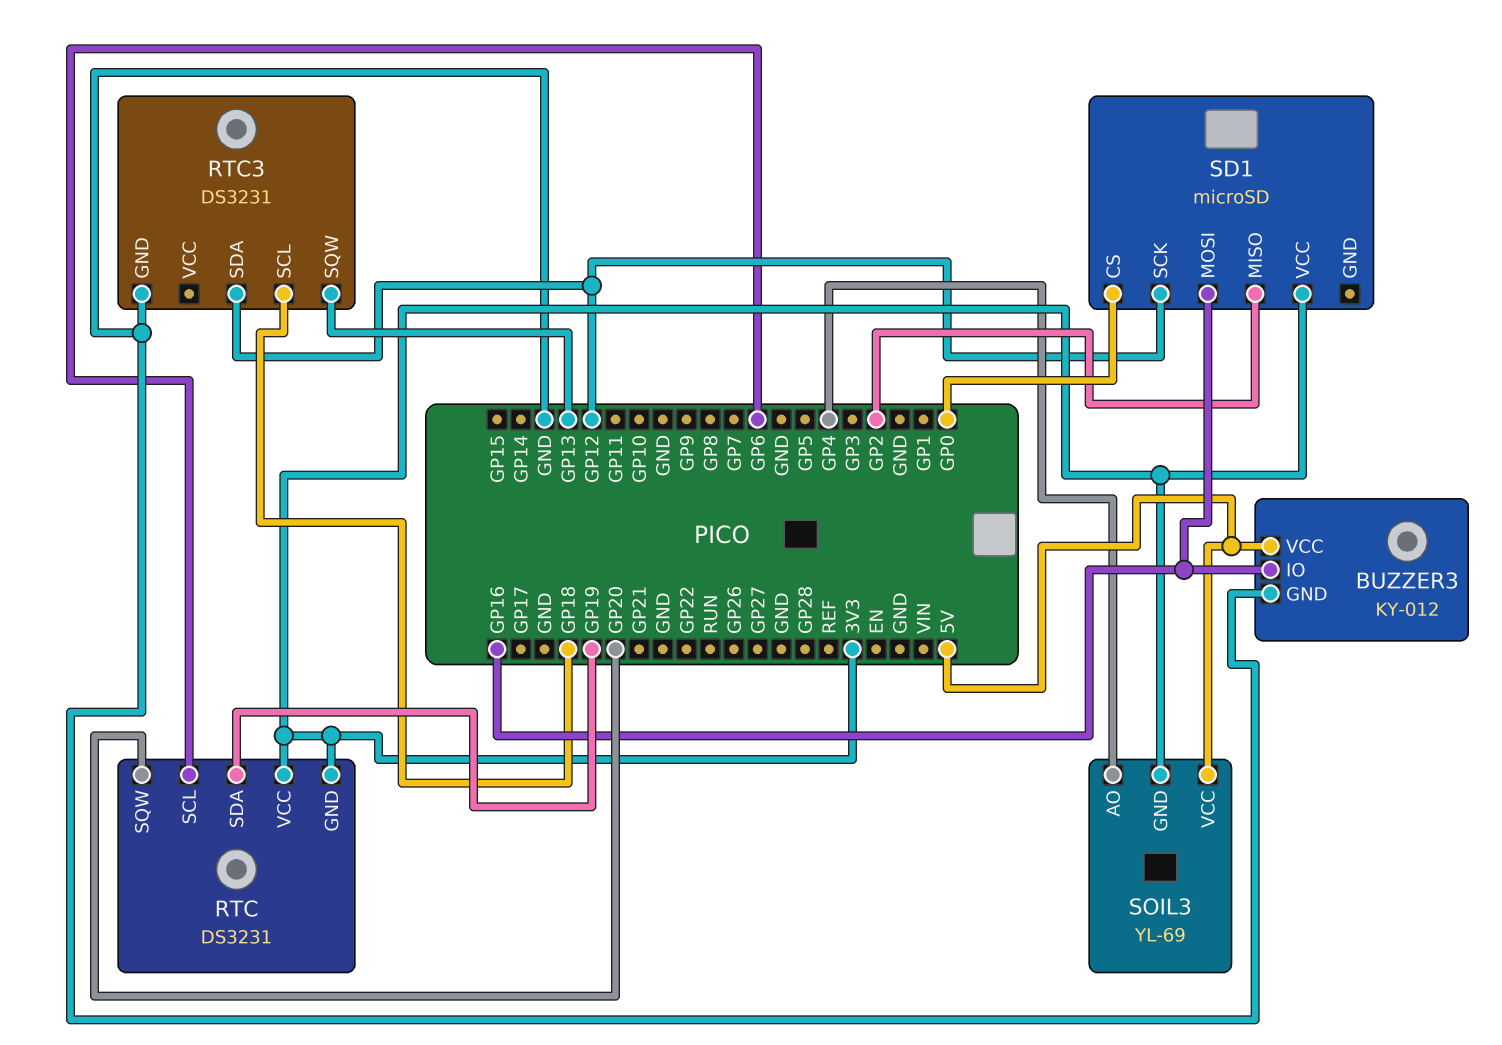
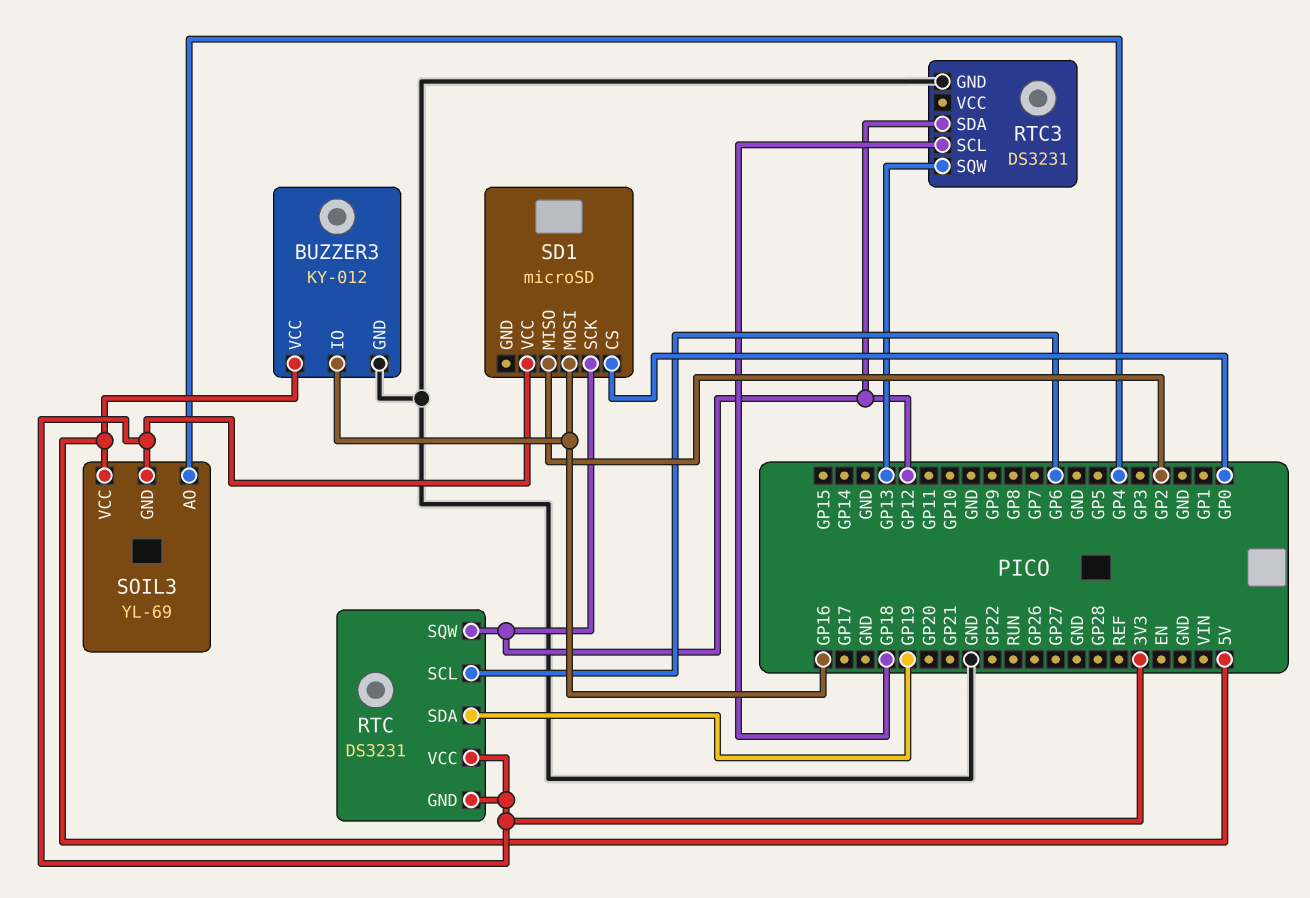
RTC pin SQW: GP20 -> GP12

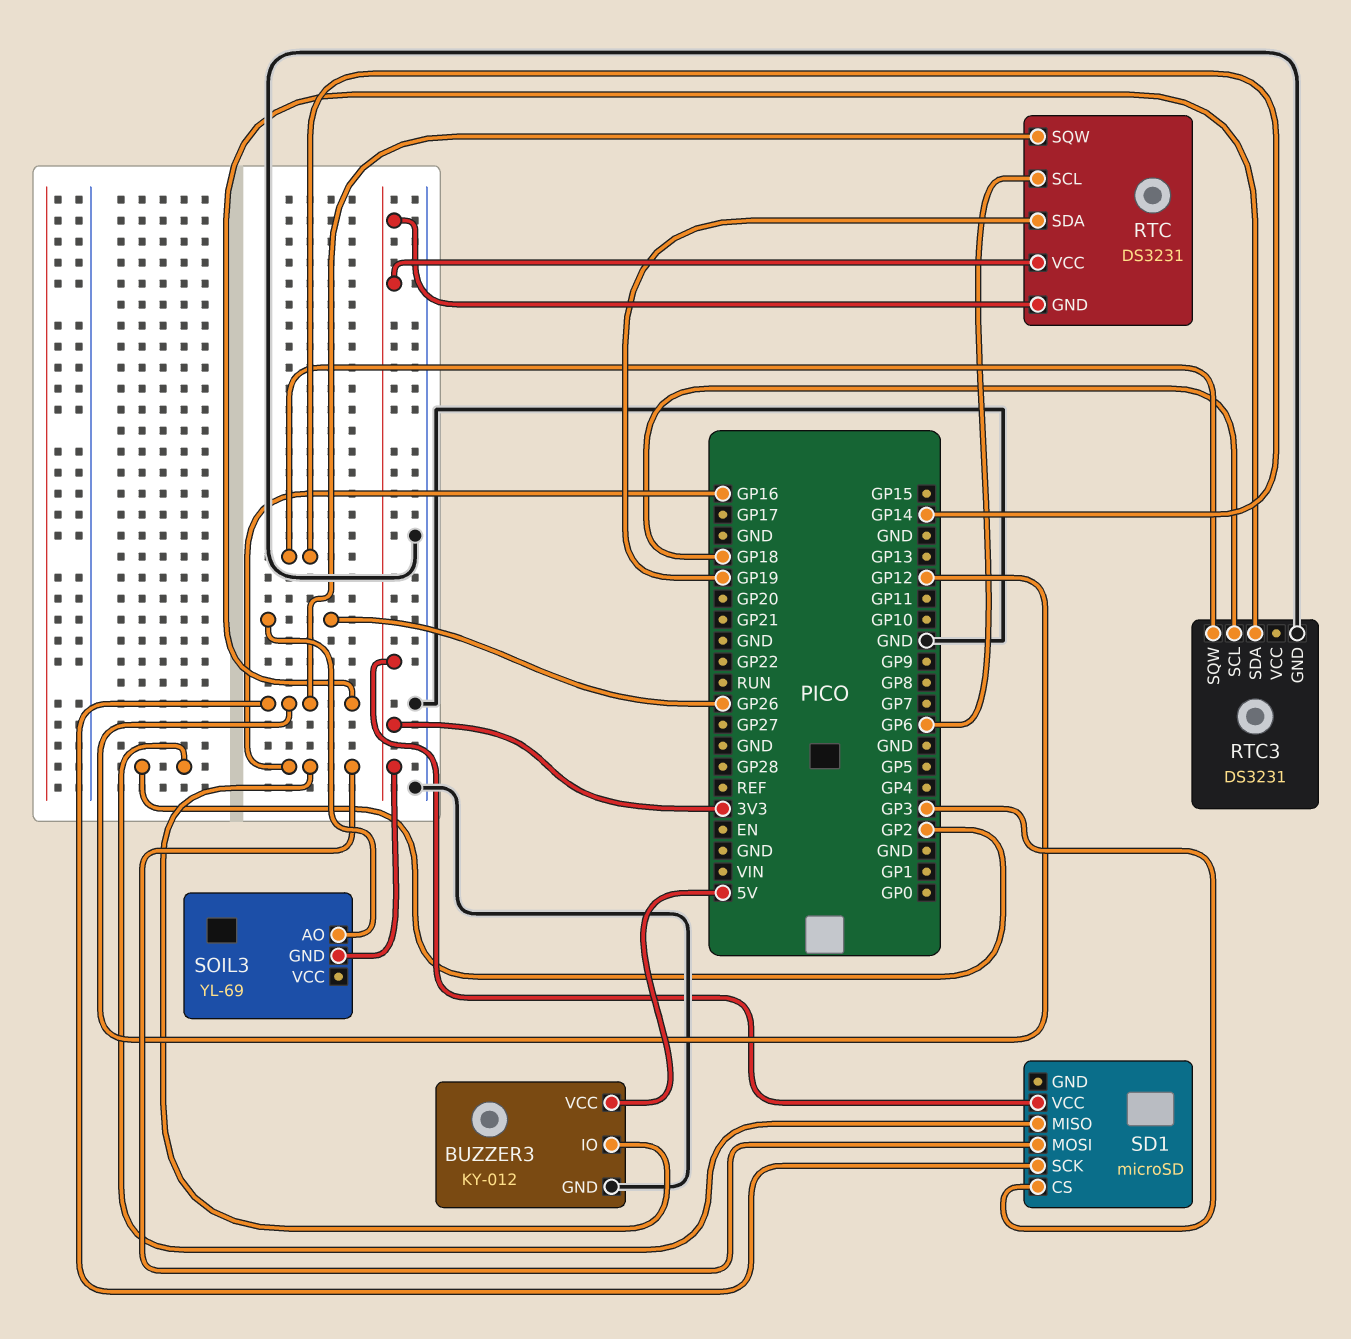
RTC3 pin SQW: GP13 -> GP14
SD1 pin CS: GP0 -> GP3
SOIL3 pin AO: GP4 -> GP26
SOIL3 pin VCC: 5V -> none

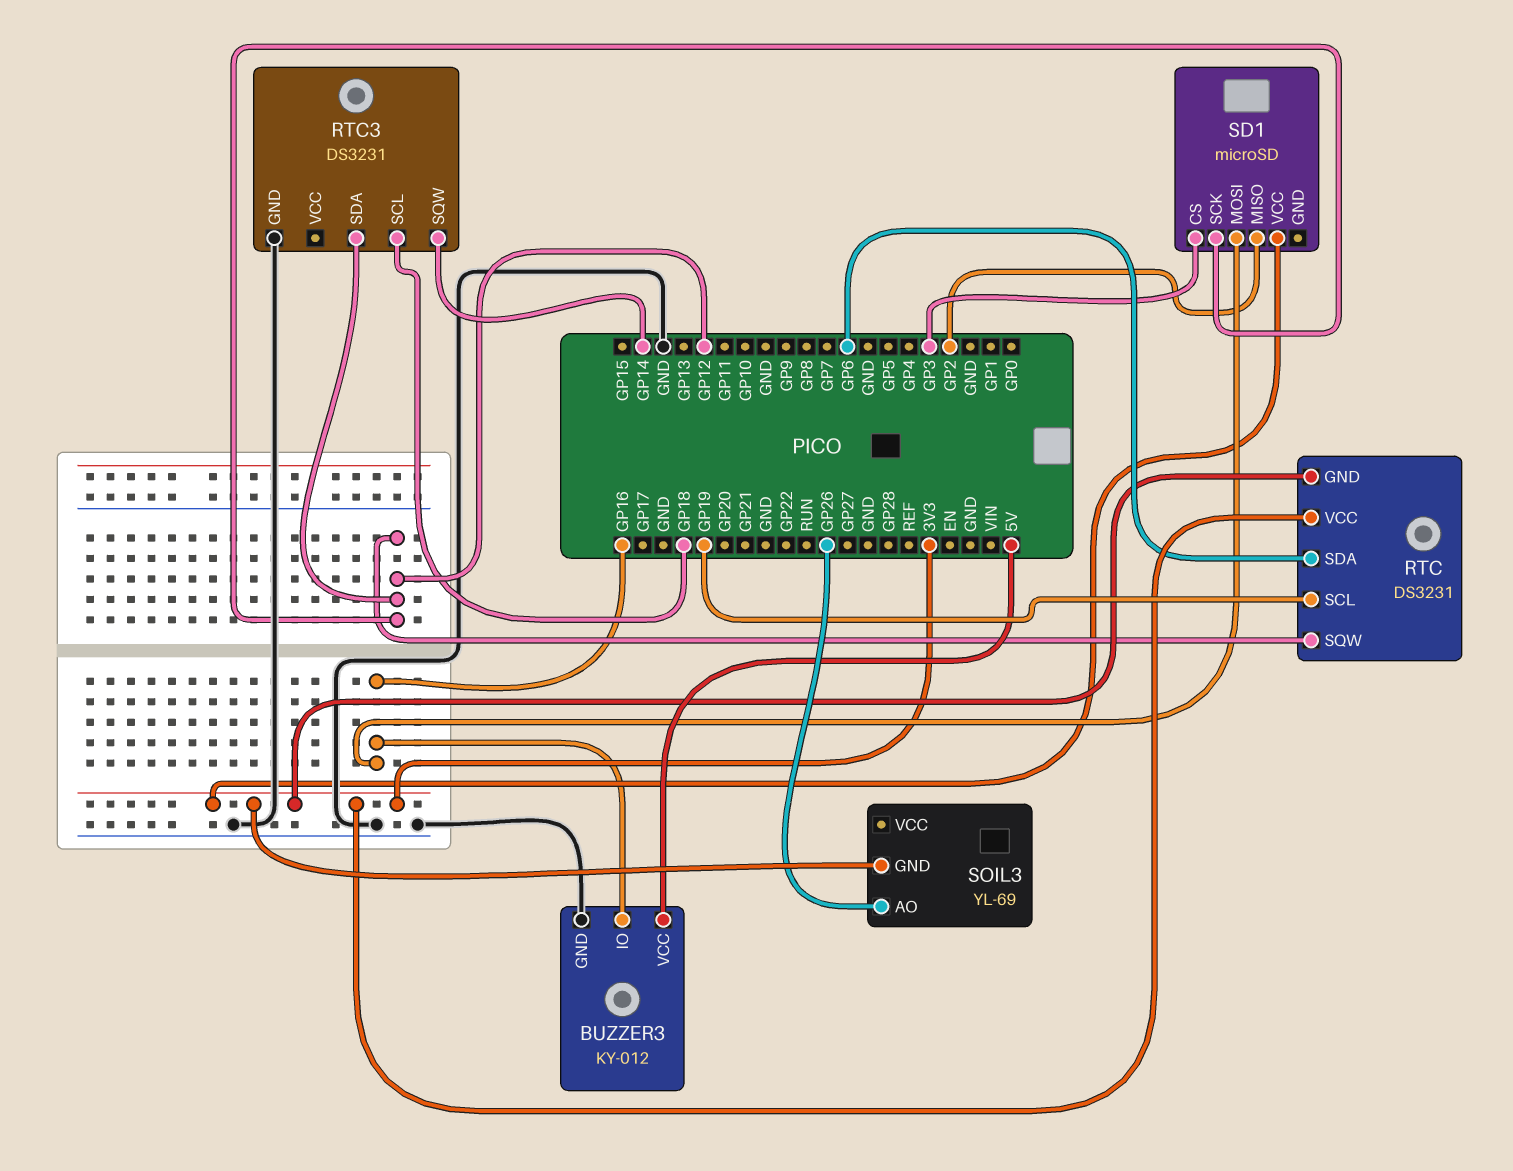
RTC pin SCL: GP6 -> GP19
RTC pin SDA: GP19 -> GP6

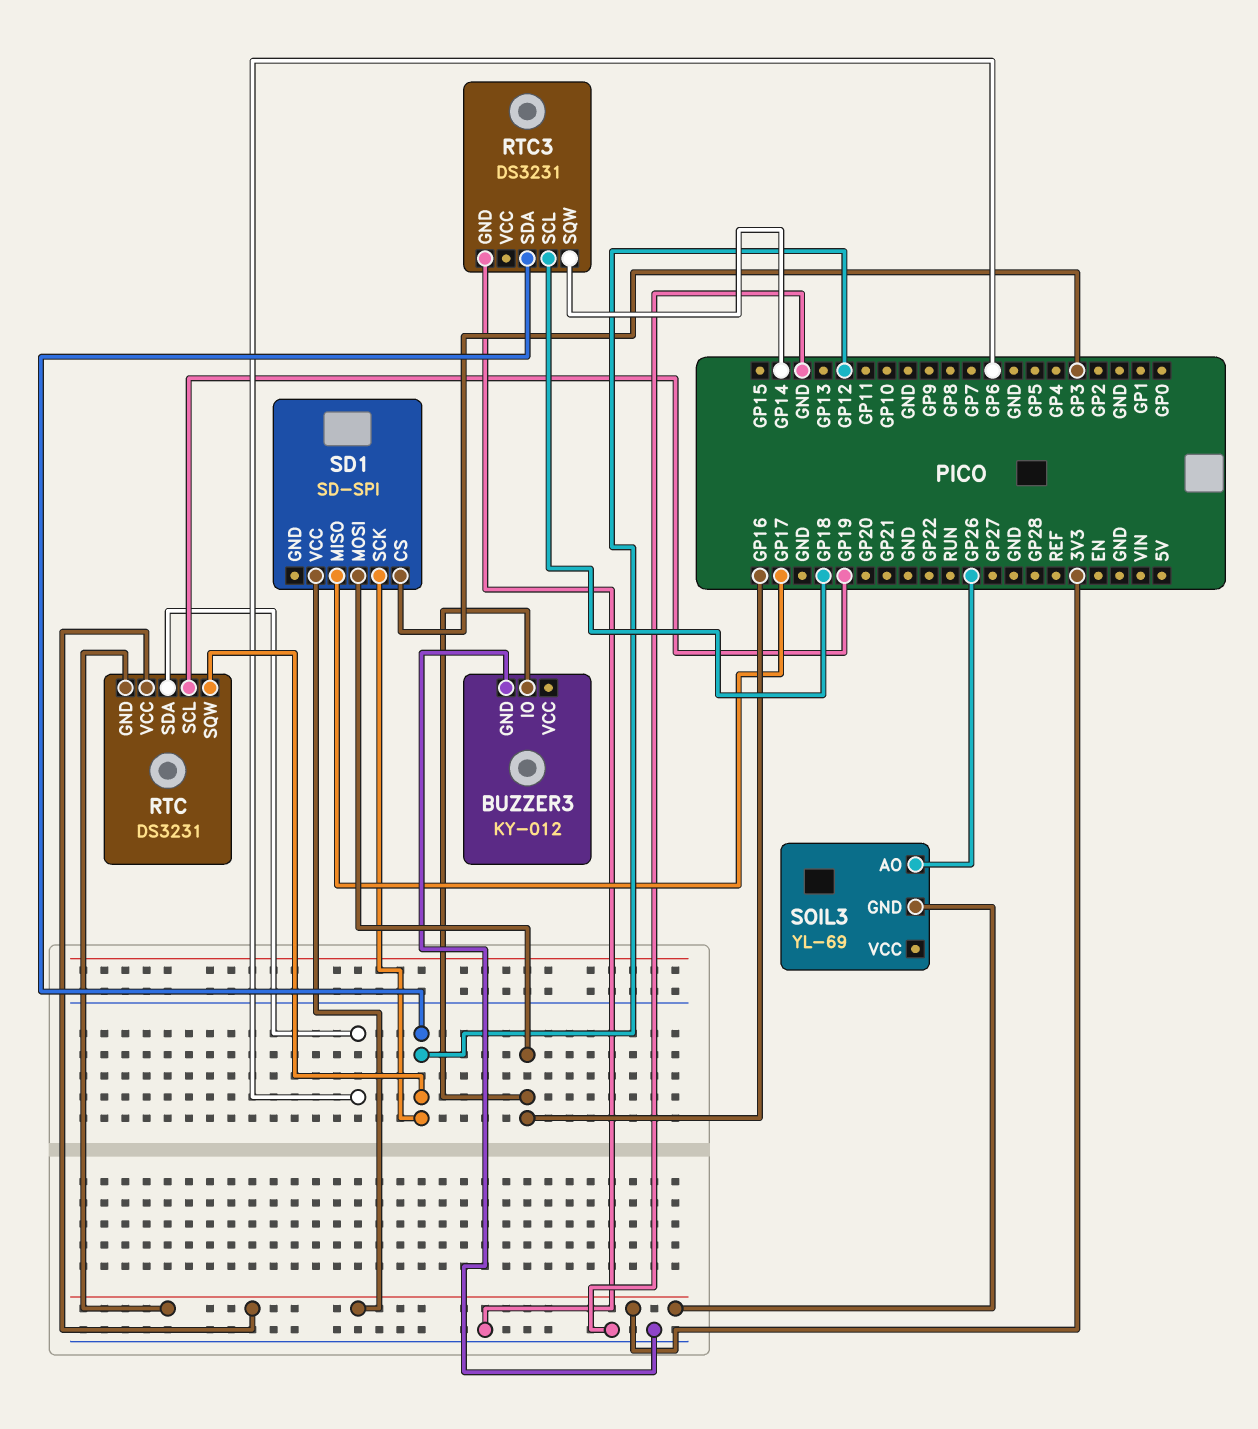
BUZZER3 pin VCC: 5V -> none
SD1: microSD -> SD-SPI
SD1 pin MISO: GP2 -> GP17

